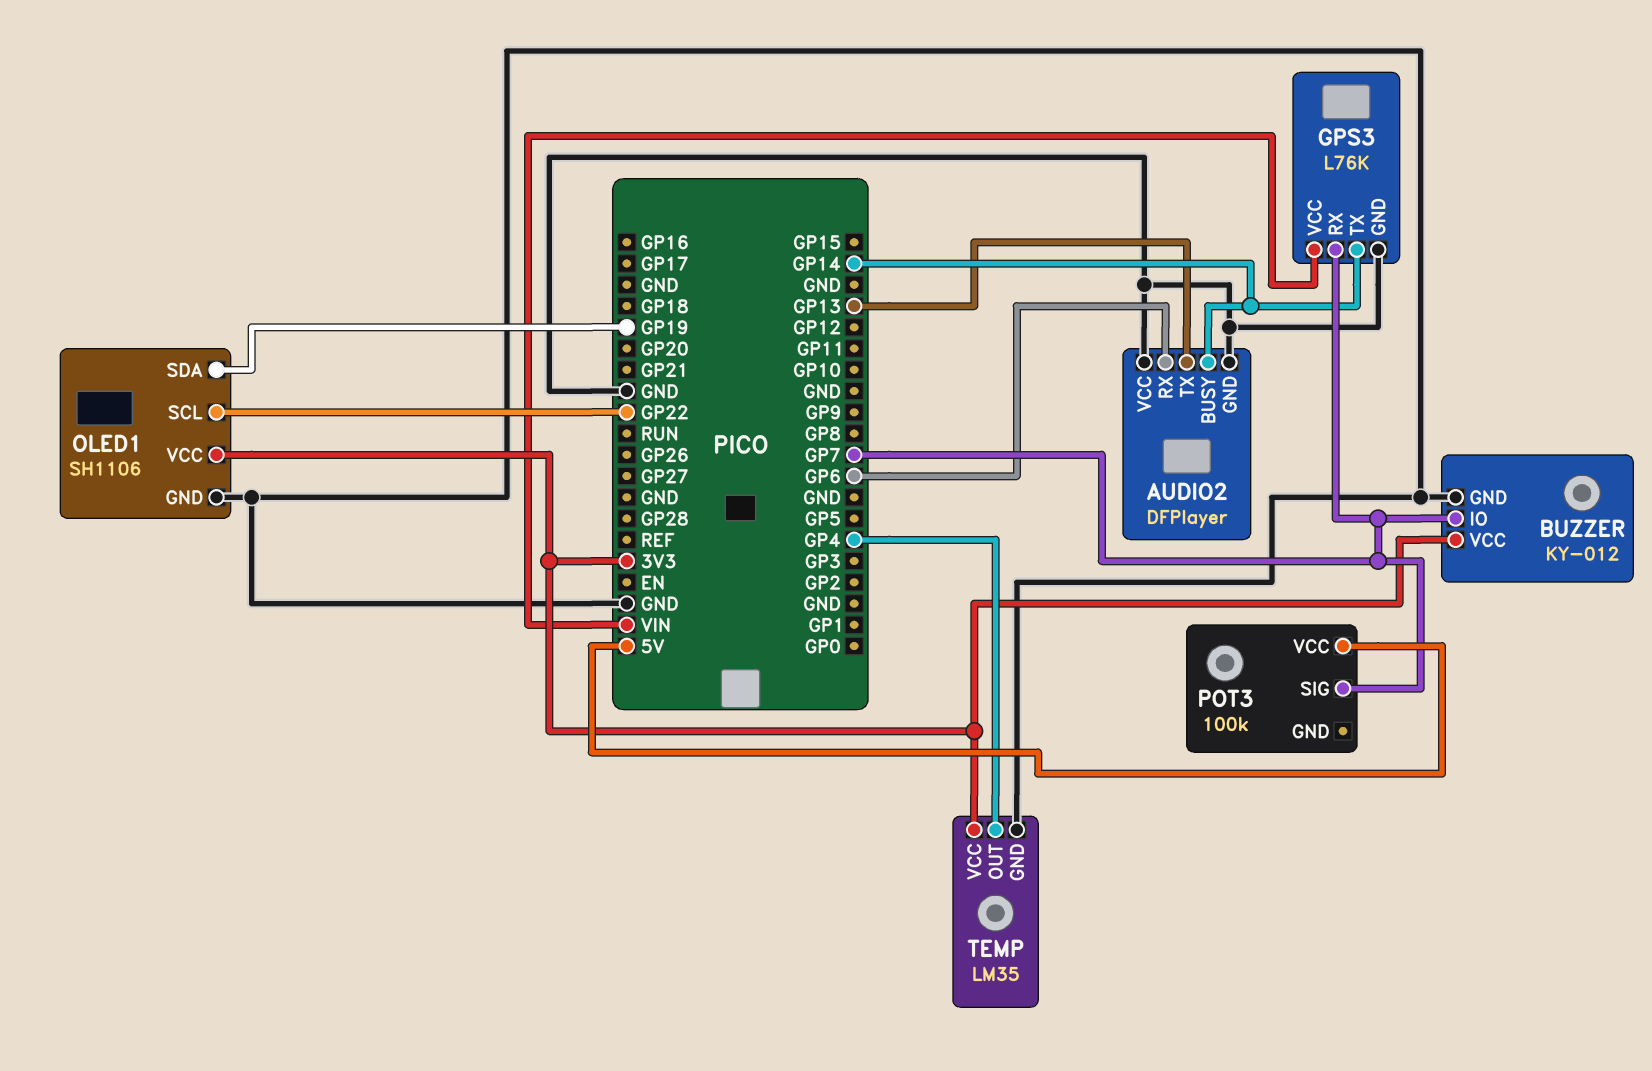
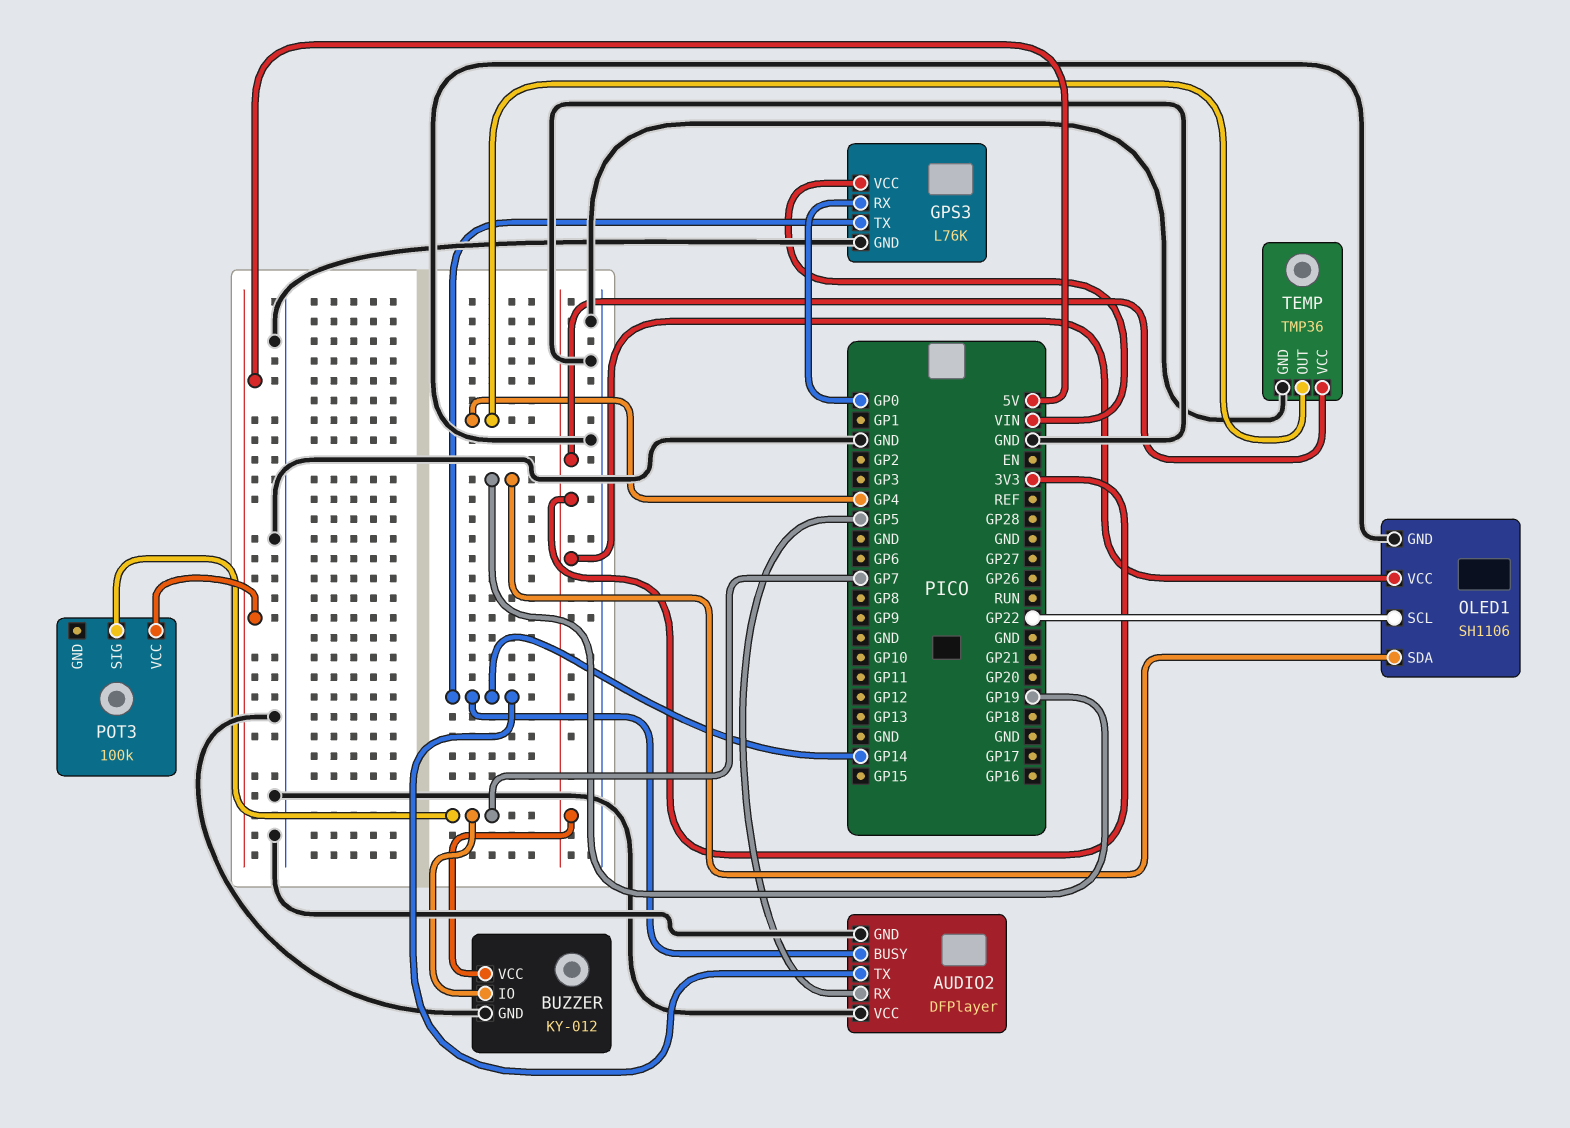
AUDIO2 pin RX: GP6 -> GP5
AUDIO2 pin TX: GP13 -> GP14
GPS3 pin RX: GP7 -> GP0
TEMP: LM35 -> TMP36

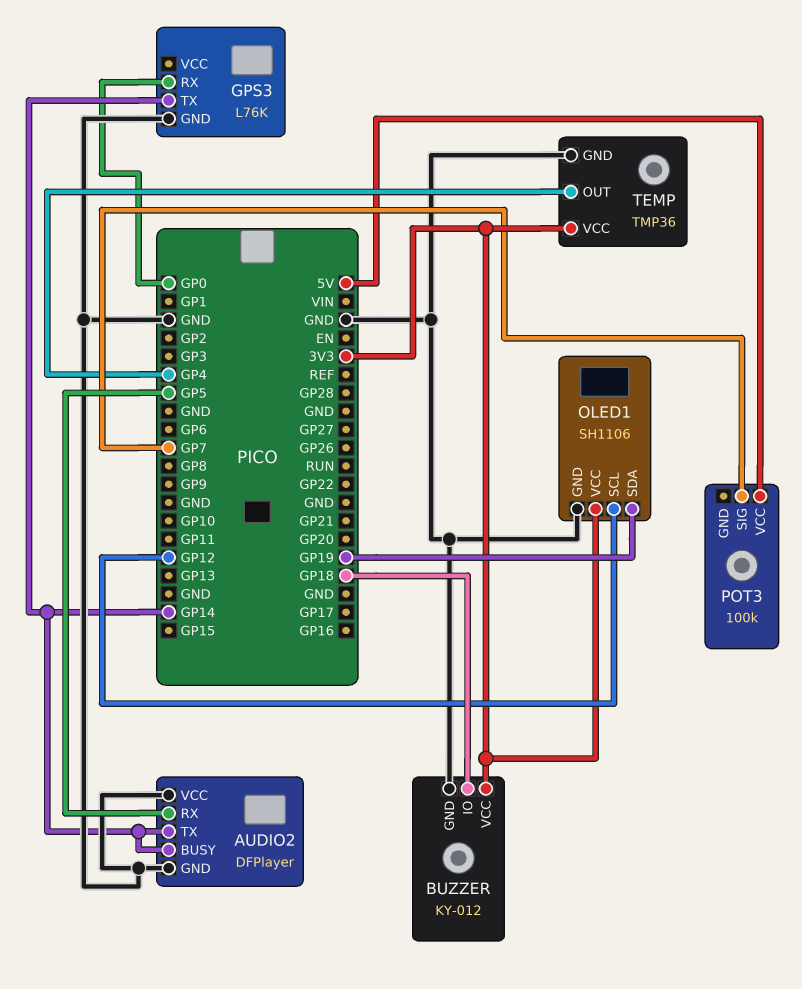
BUZZER pin IO: GP7 -> GP18
GPS3 pin VCC: VIN -> none
OLED1 pin SCL: GP22 -> GP12

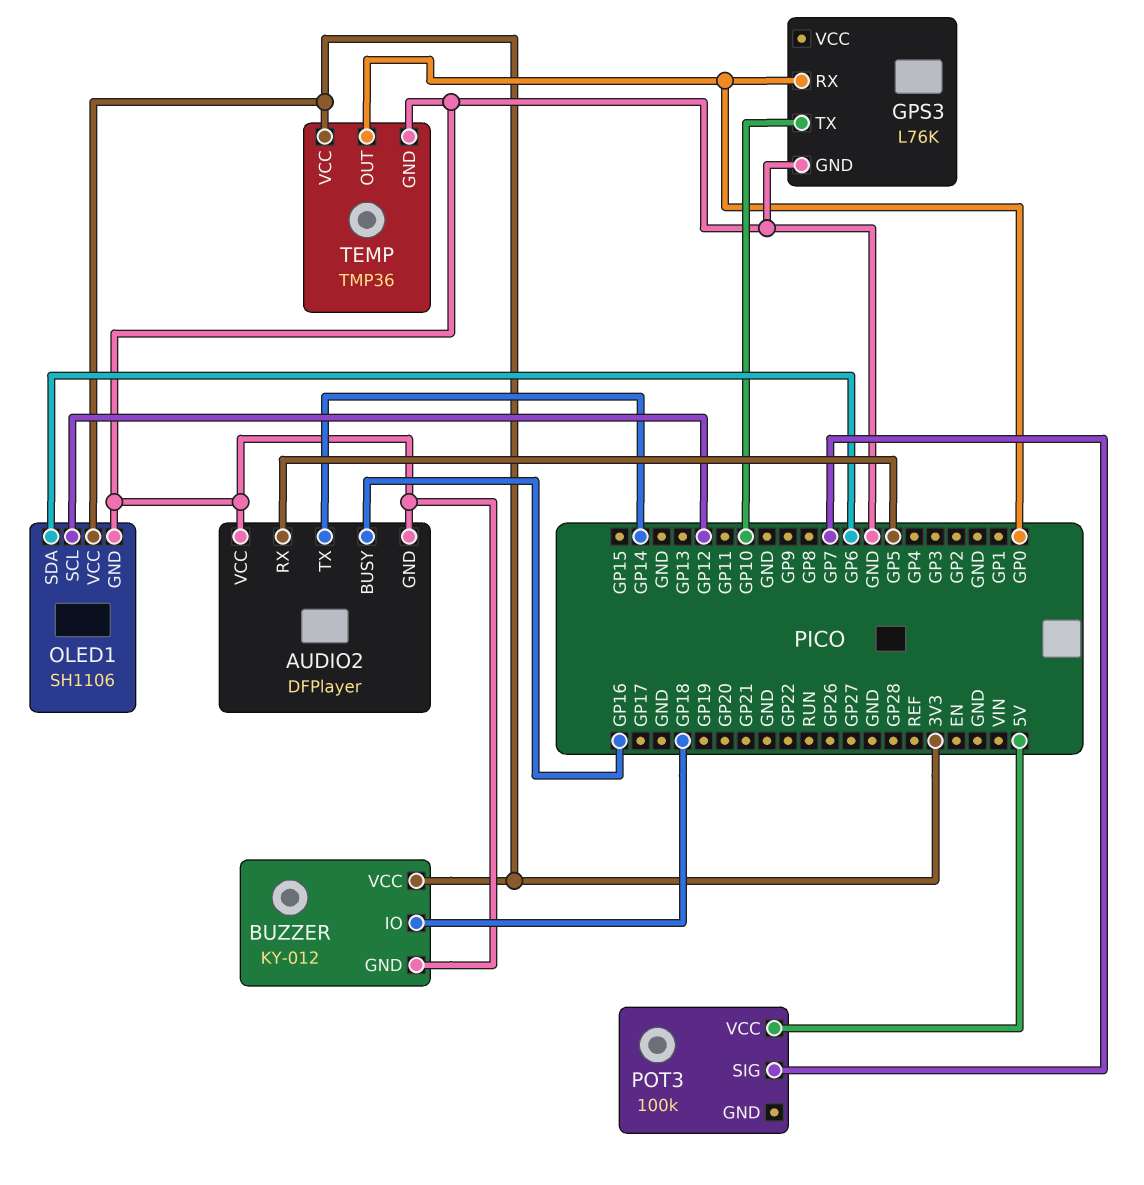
AUDIO2 pin BUSY: GP14 -> GP16
GPS3 pin TX: GP14 -> GP10
OLED1 pin SDA: GP19 -> GP6
TEMP pin OUT: GP4 -> GP0

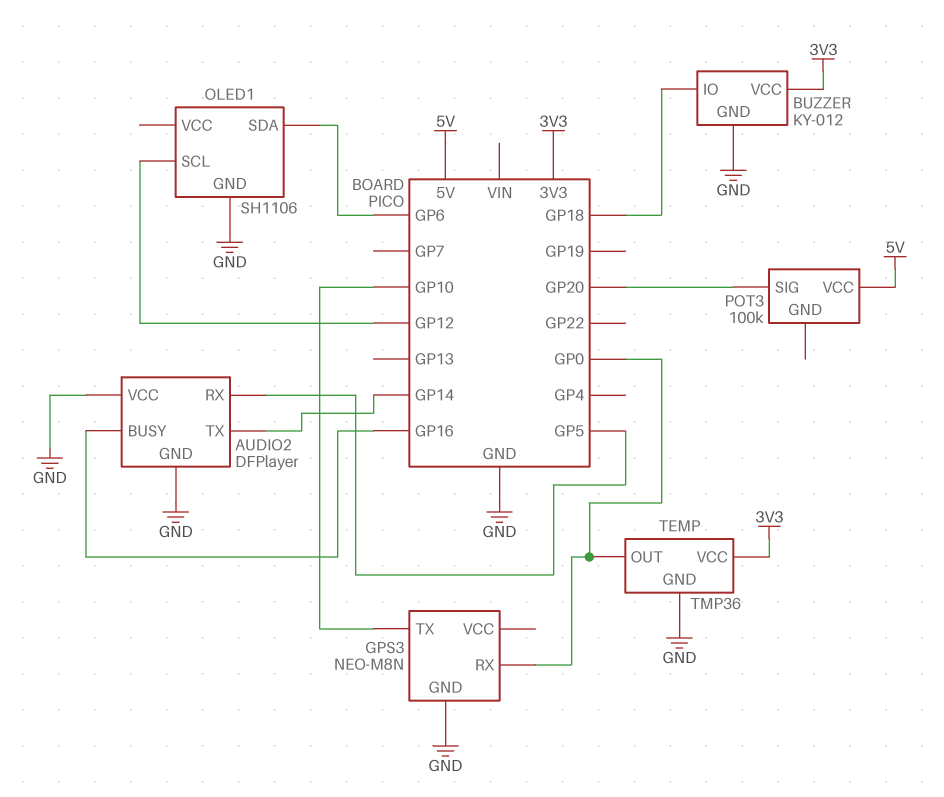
GPS3: L76K -> NEO-M8N
OLED1 pin VCC: 3V3 -> none
POT3 pin SIG: GP7 -> GP20

